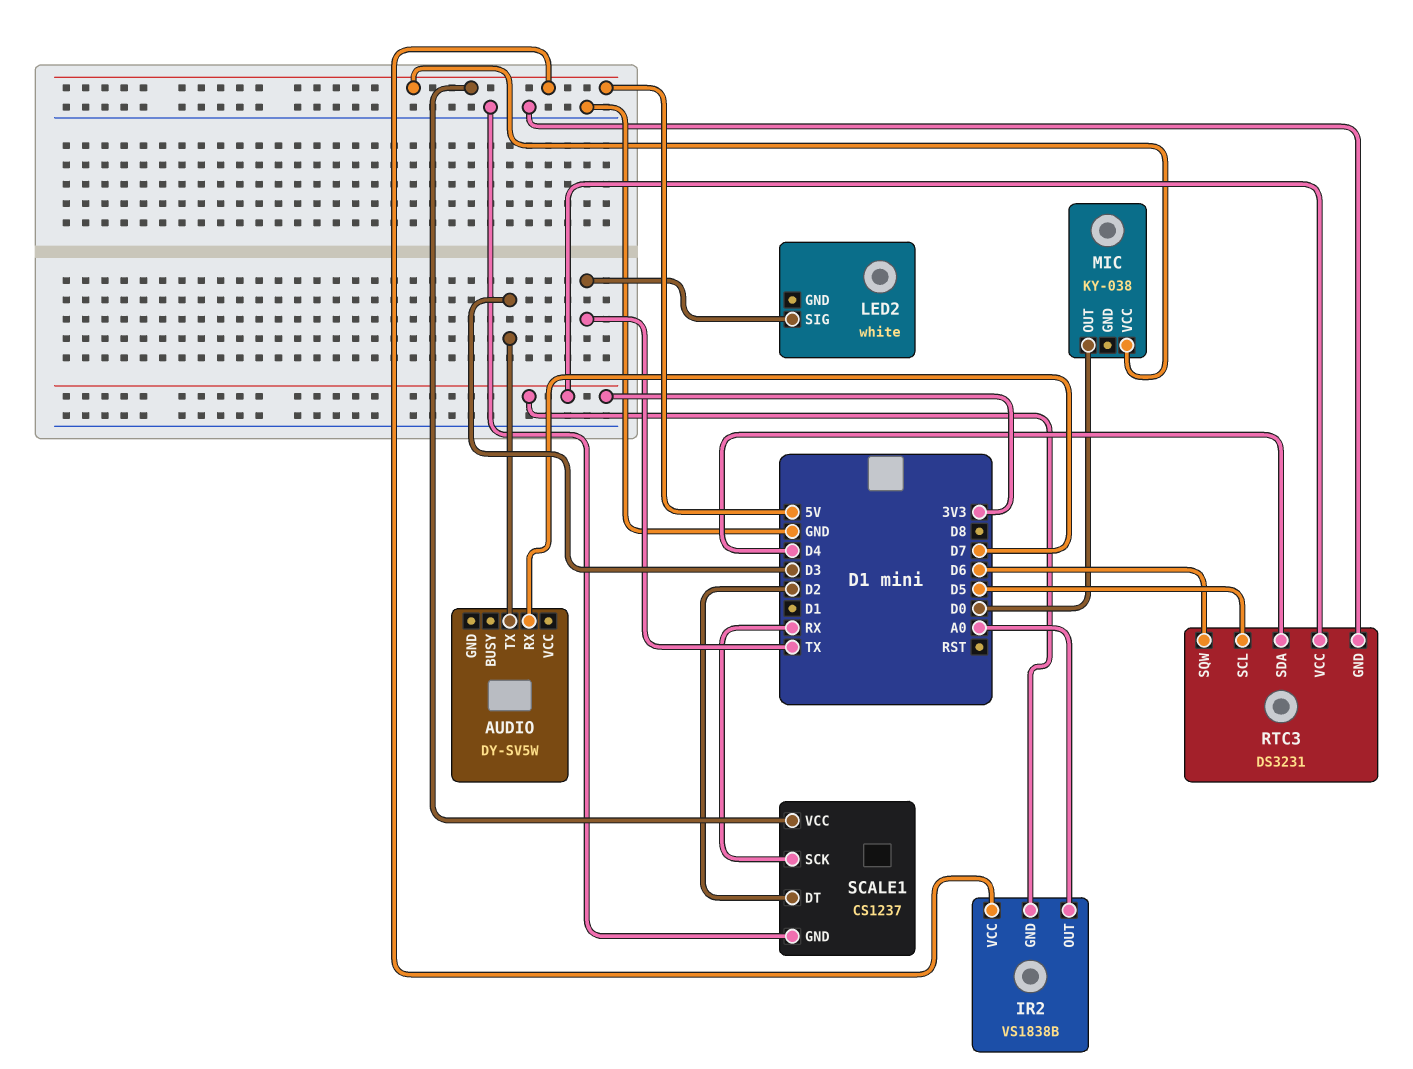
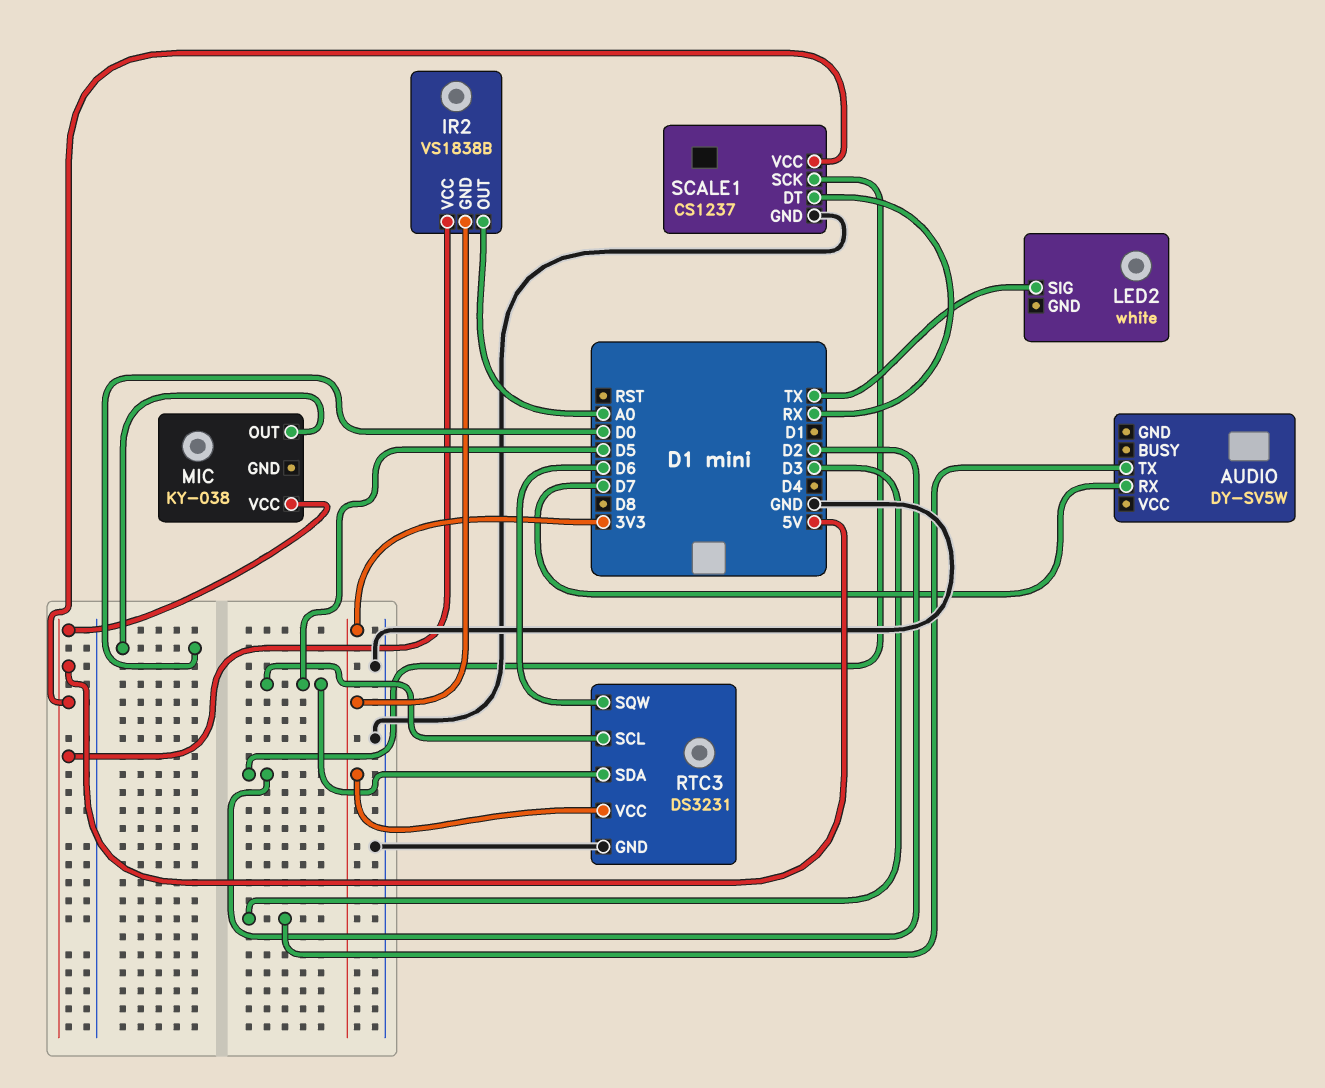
RTC3 pin SDA: D4 -> D5
SCALE1 pin DT: D2 -> RX
SCALE1 pin SCK: RX -> D2

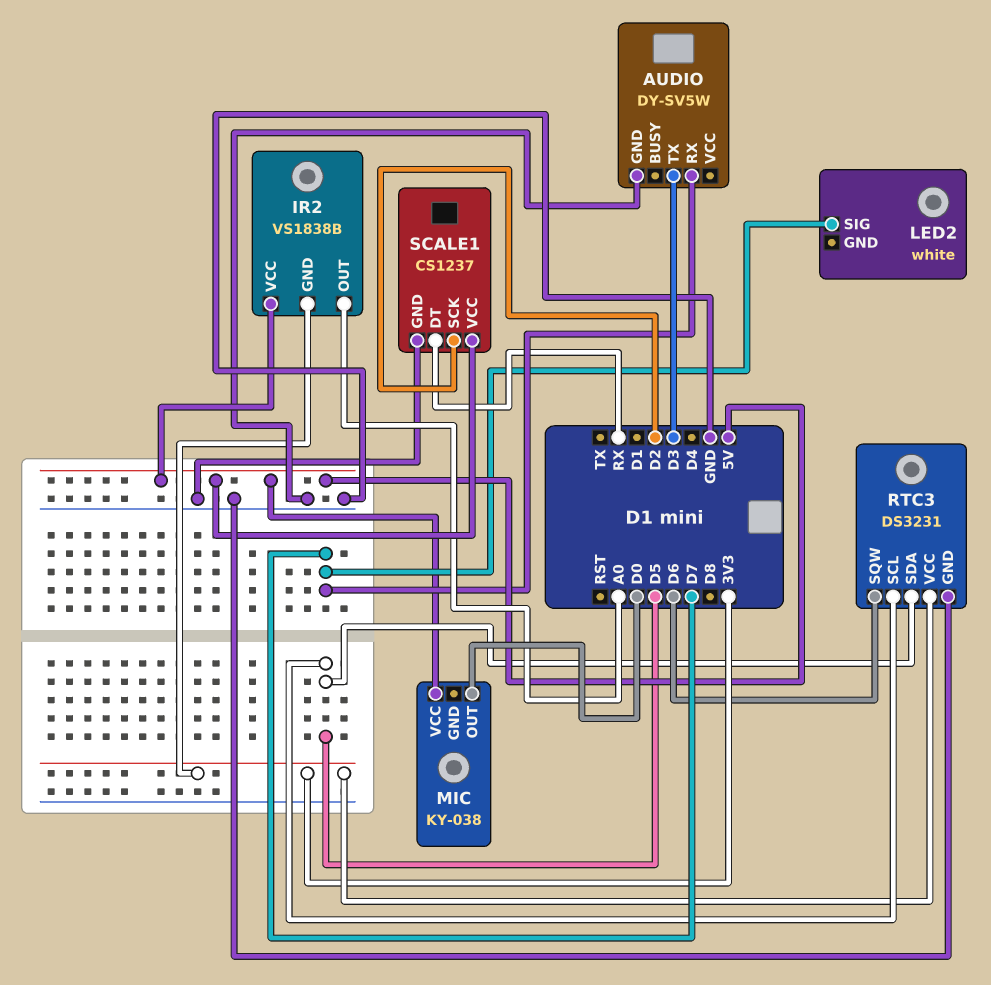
AUDIO pin GND: none -> GND
LED2 pin SIG: TX -> D7

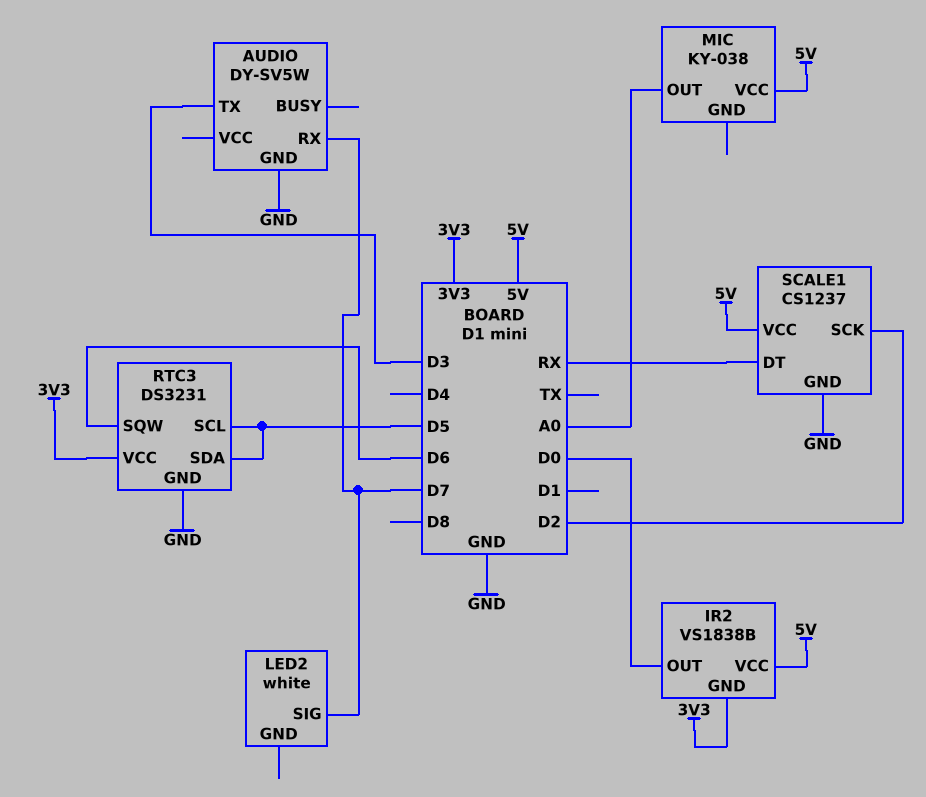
IR2 pin OUT: A0 -> D0
MIC pin OUT: D0 -> A0

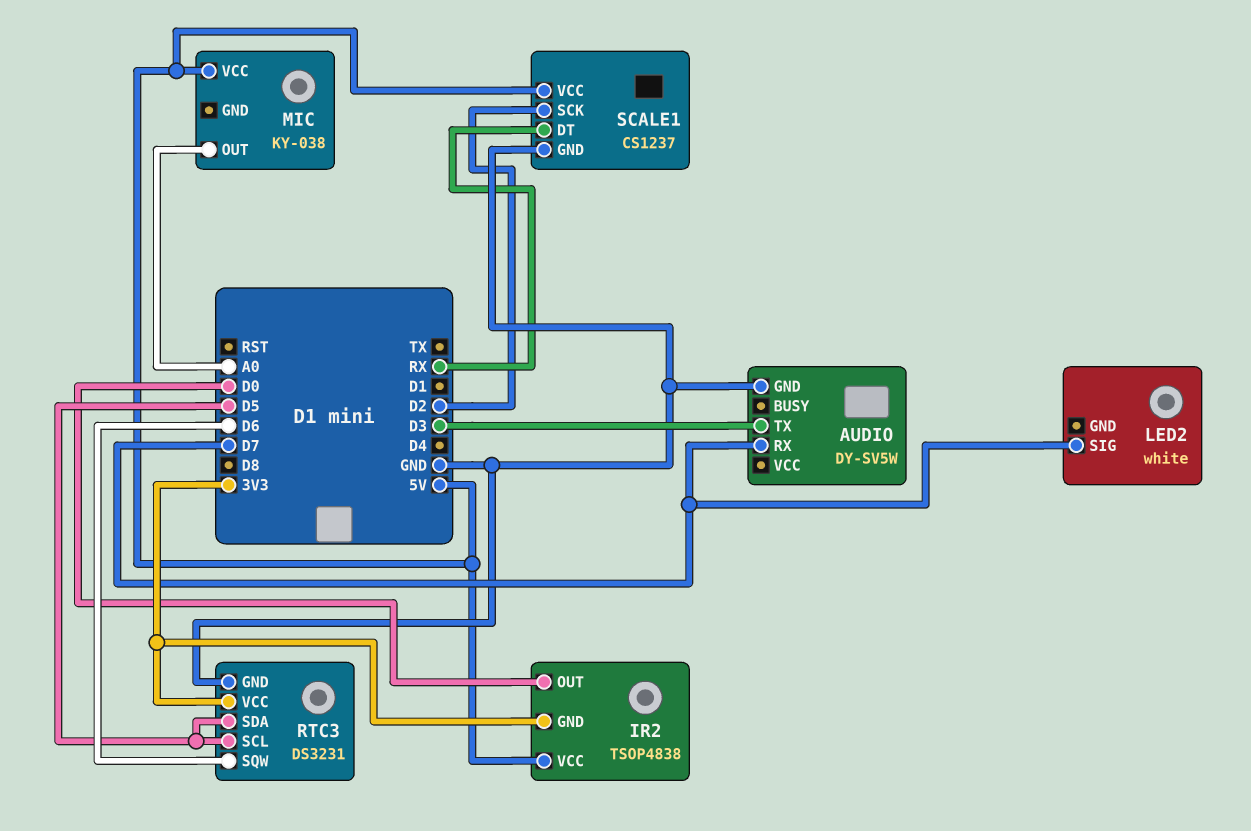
IR2: VS1838B -> TSOP4838

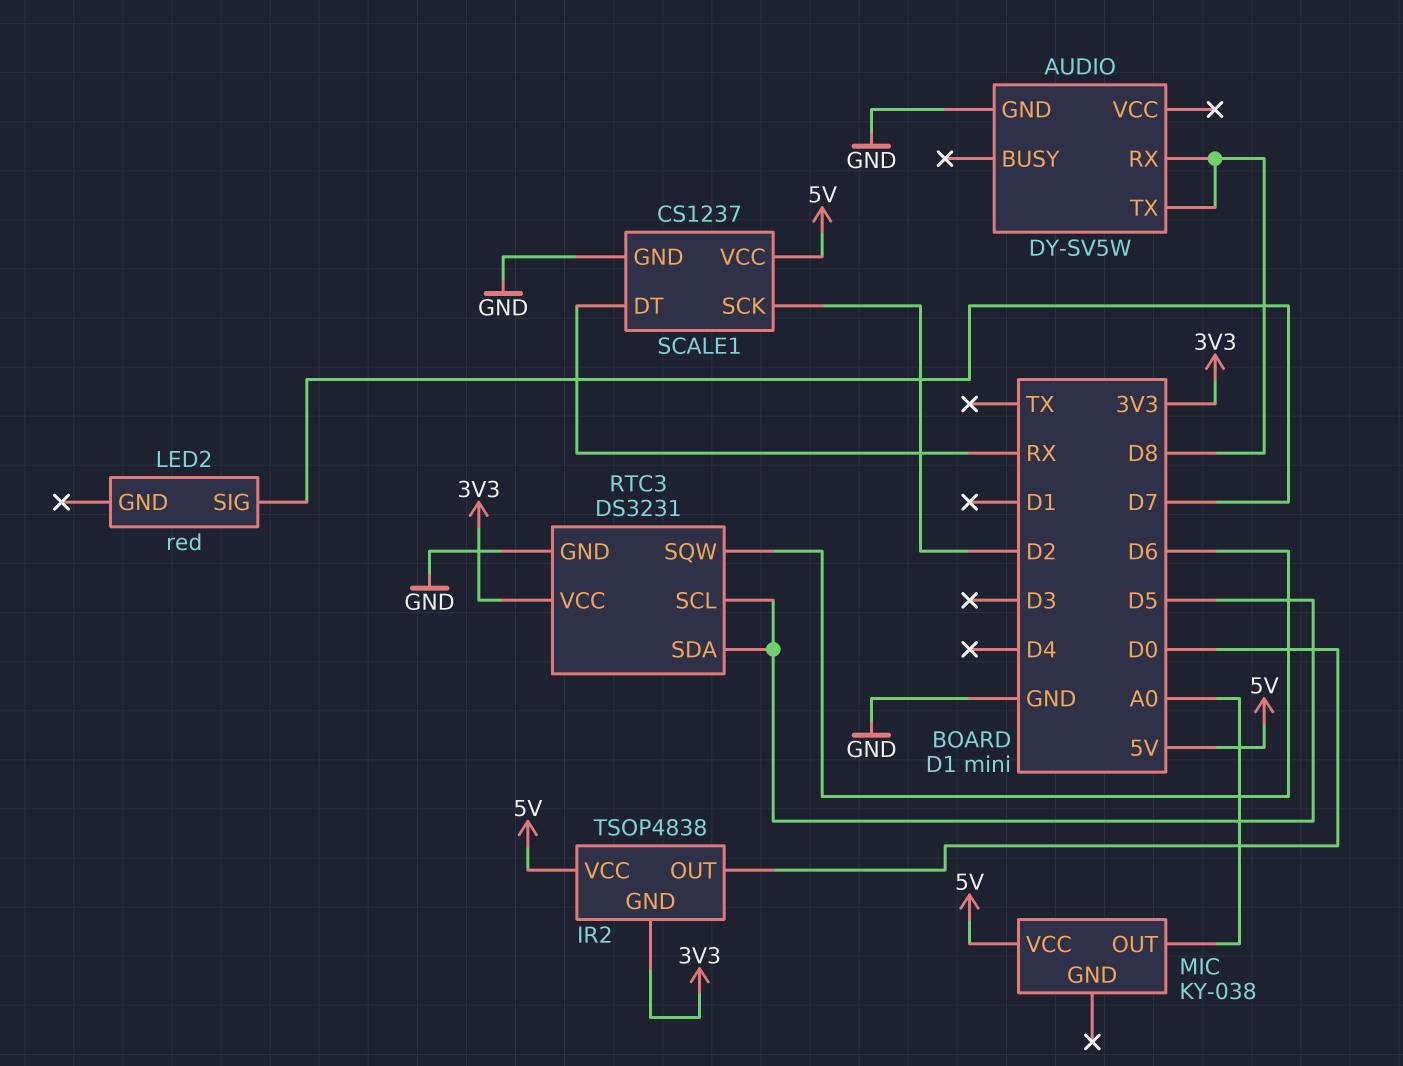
AUDIO pin RX: D7 -> D8
AUDIO pin TX: D3 -> D8
LED2: white -> red

